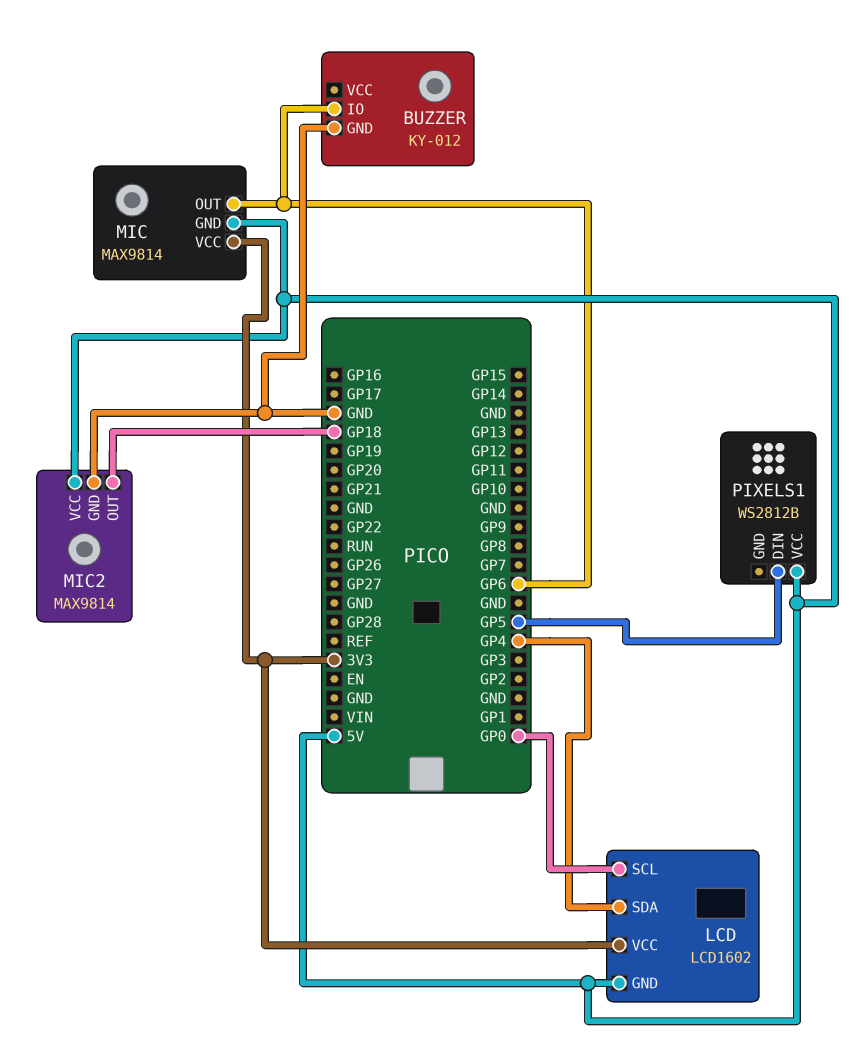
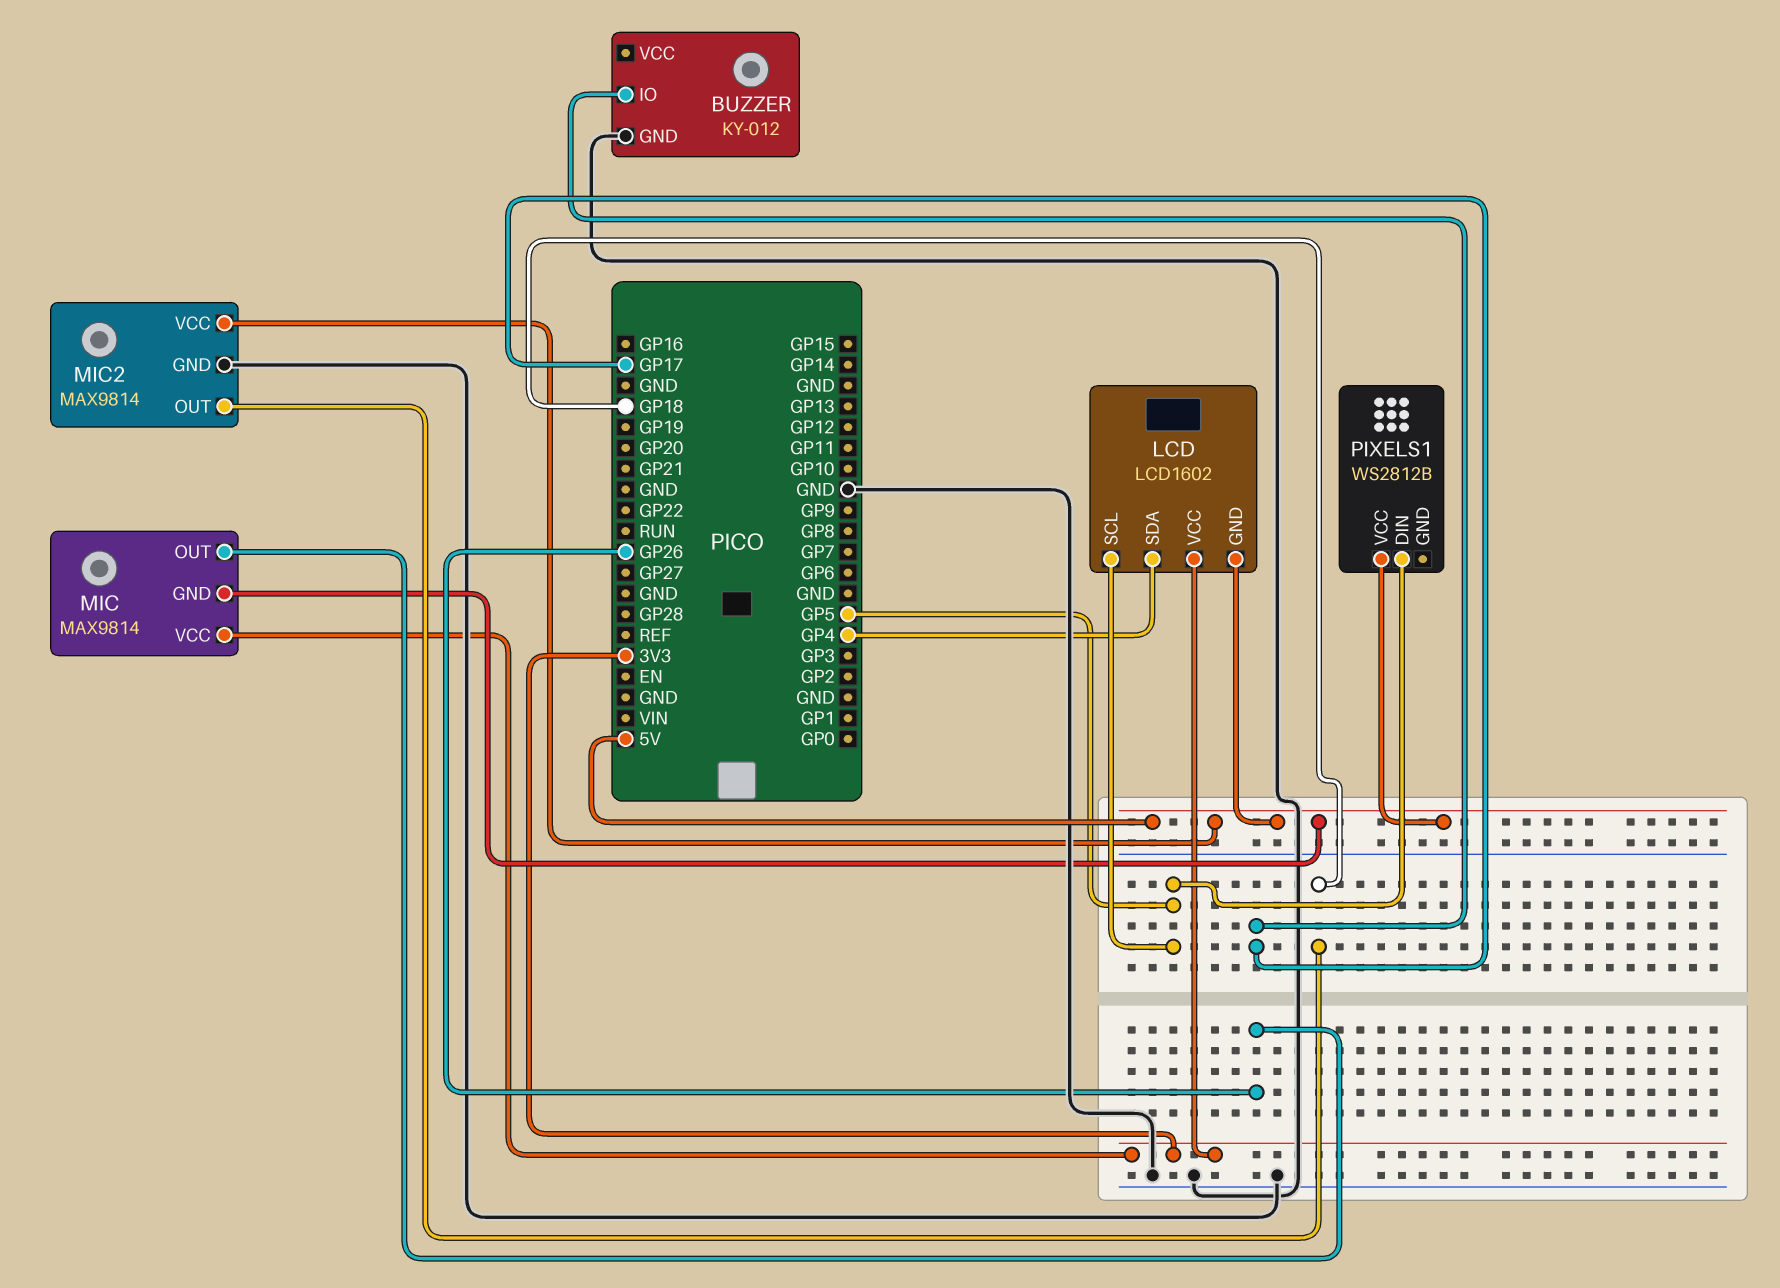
BUZZER pin IO: GP6 -> GP17
LCD pin SCL: GP0 -> GP5
MIC pin OUT: GP6 -> GP26

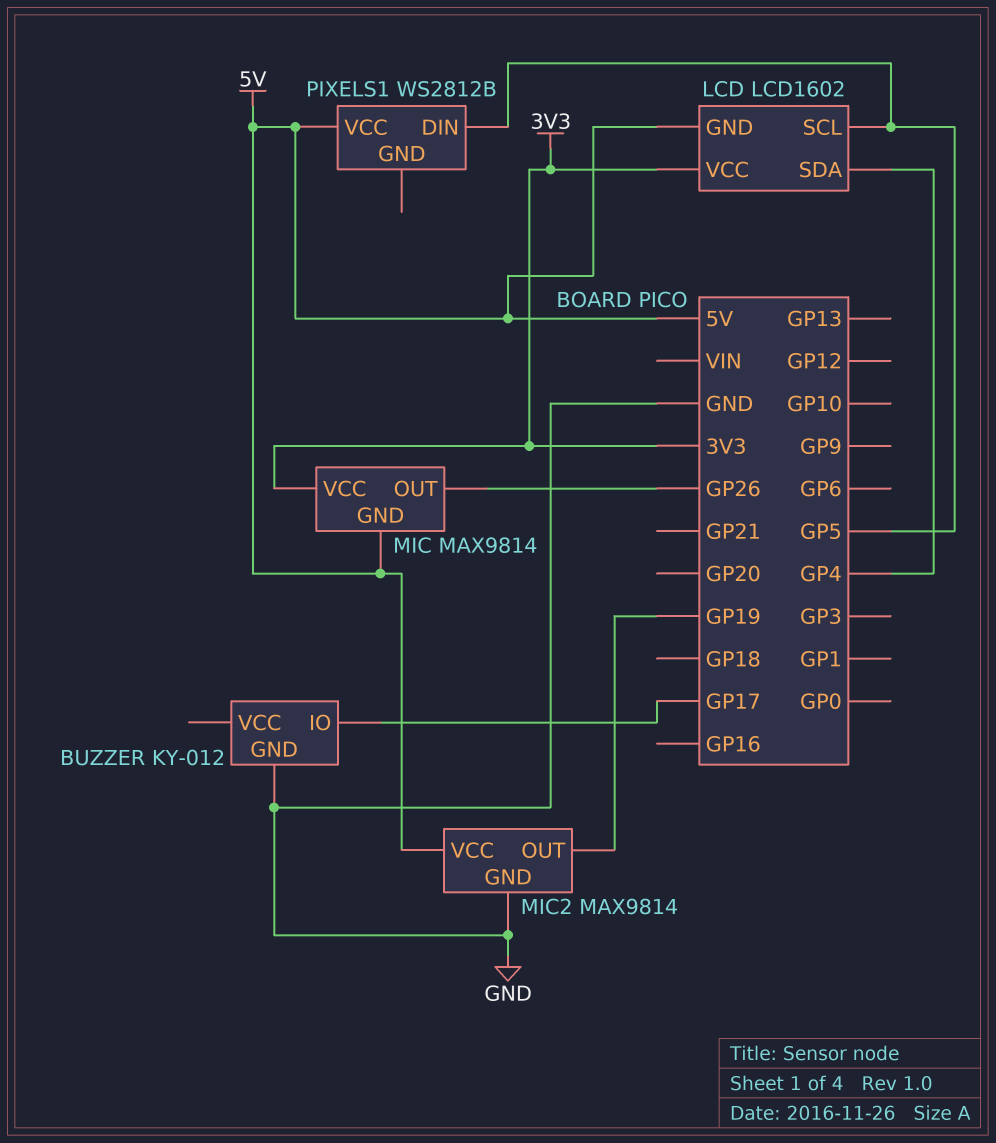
MIC2 pin OUT: GP18 -> GP19

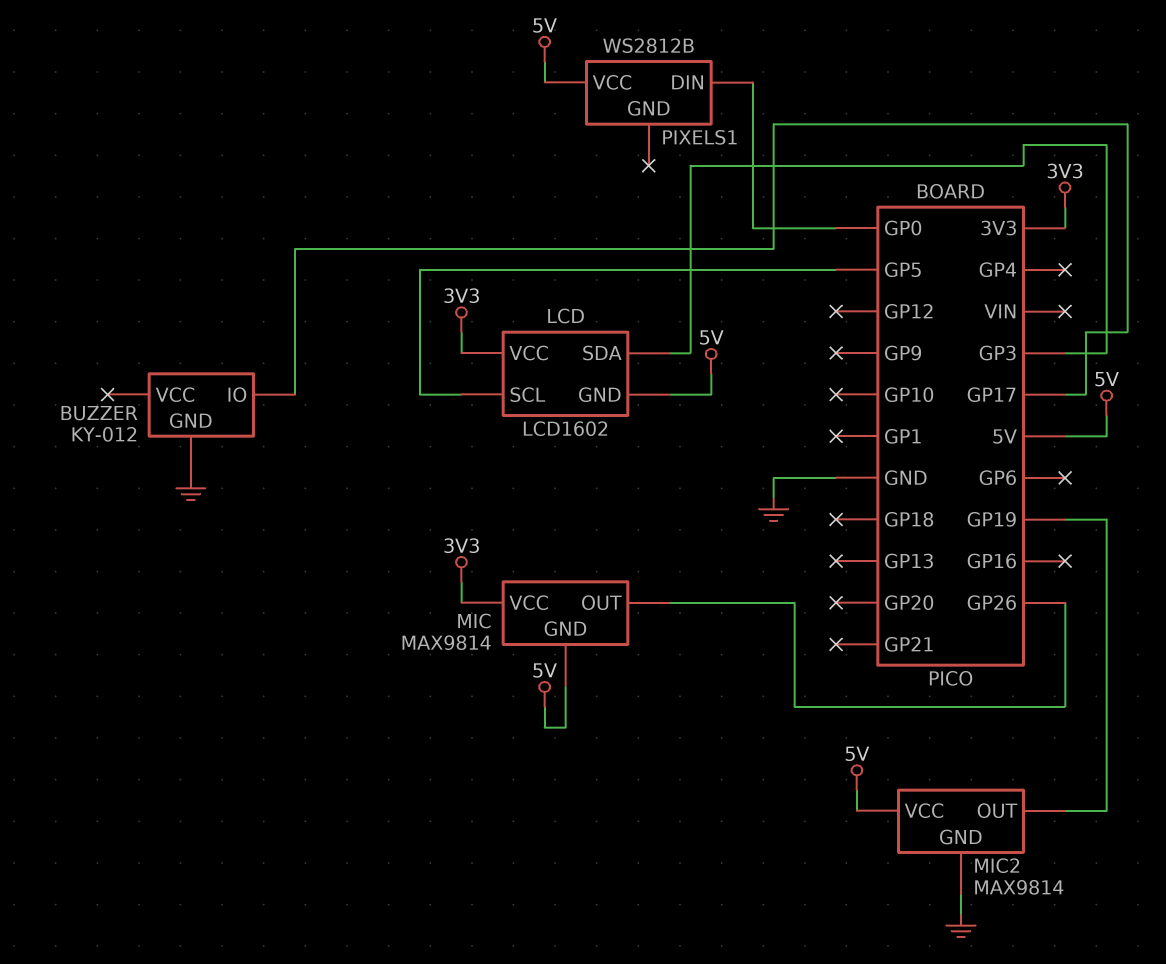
LCD pin SDA: GP4 -> GP3
PIXELS1 pin DIN: GP5 -> GP0

